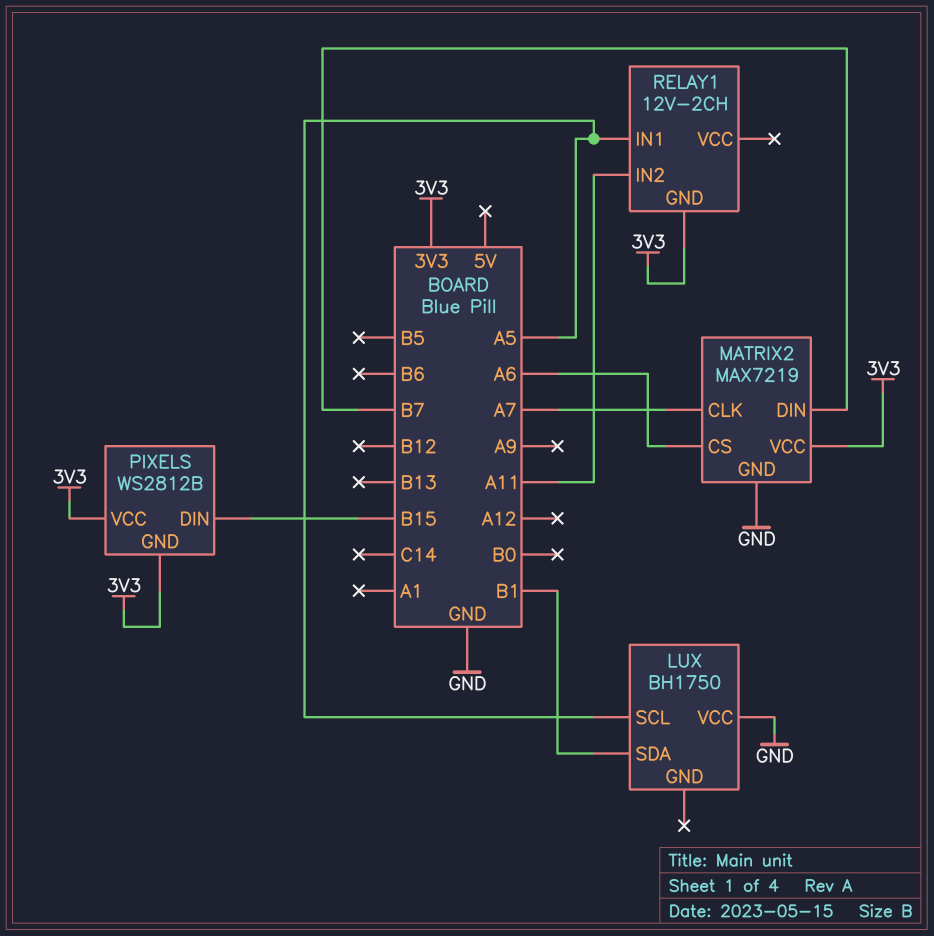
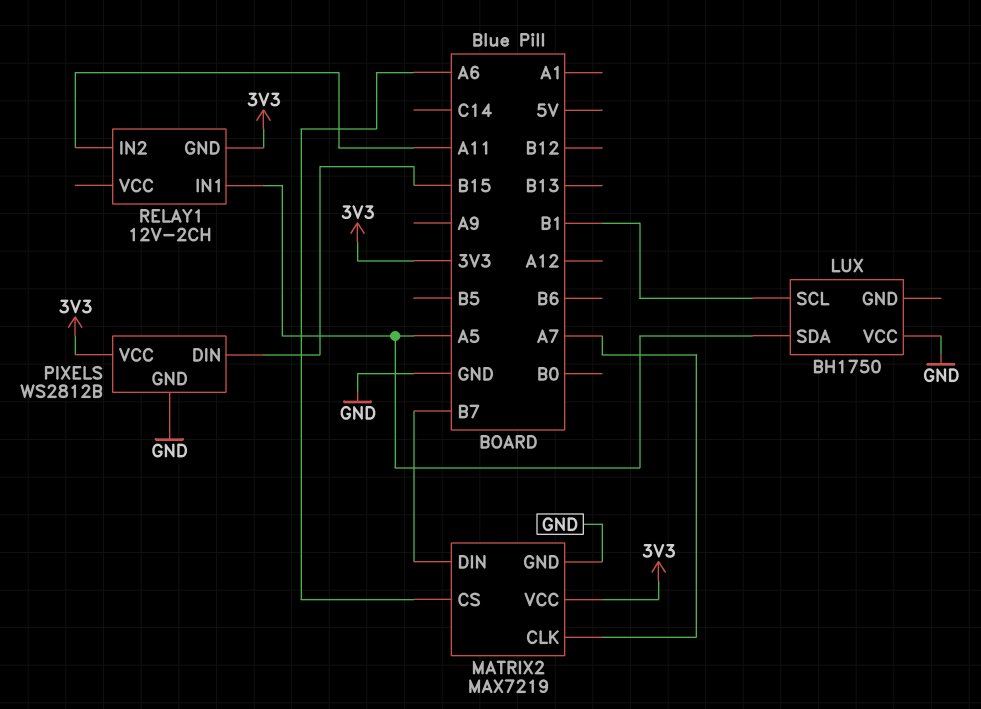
LUX pin SCL: A5 -> B1
LUX pin SDA: B1 -> A5
PIXELS pin GND: 3V3 -> GND

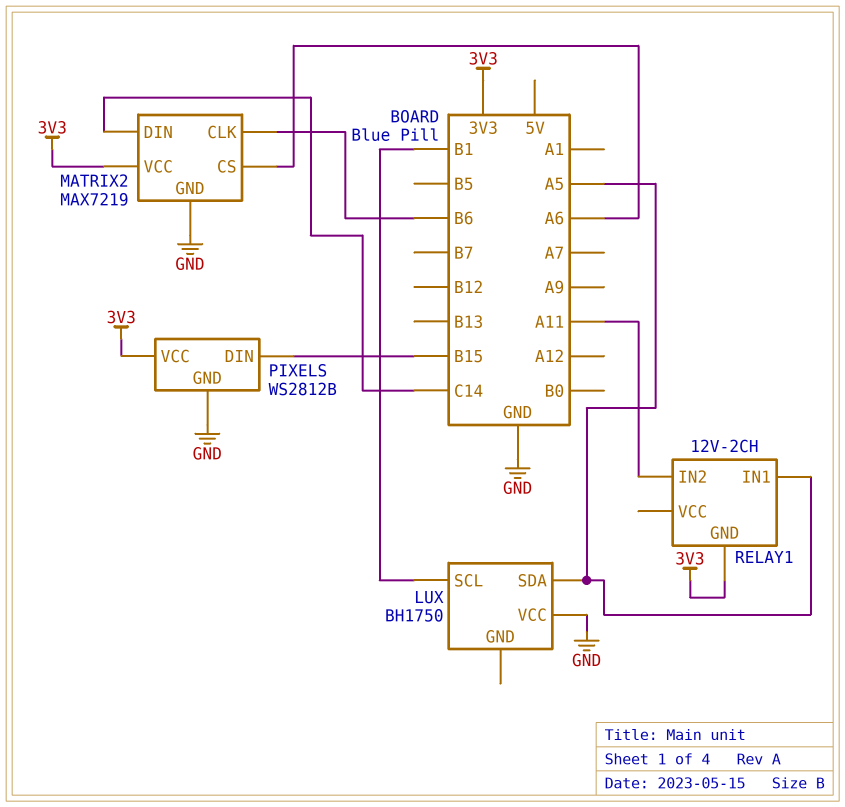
MATRIX2 pin CLK: A7 -> B6
MATRIX2 pin DIN: B7 -> C14

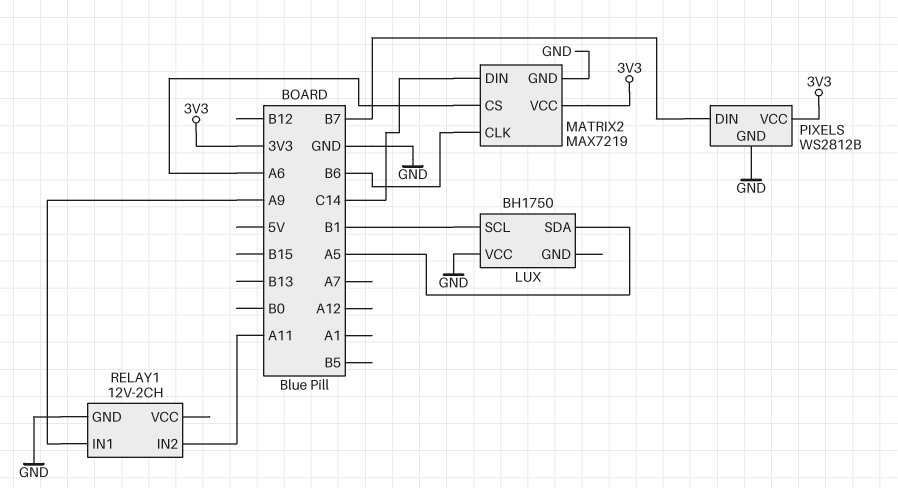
PIXELS pin DIN: B15 -> B7
RELAY1 pin GND: 3V3 -> GND
RELAY1 pin IN1: A5 -> A9

